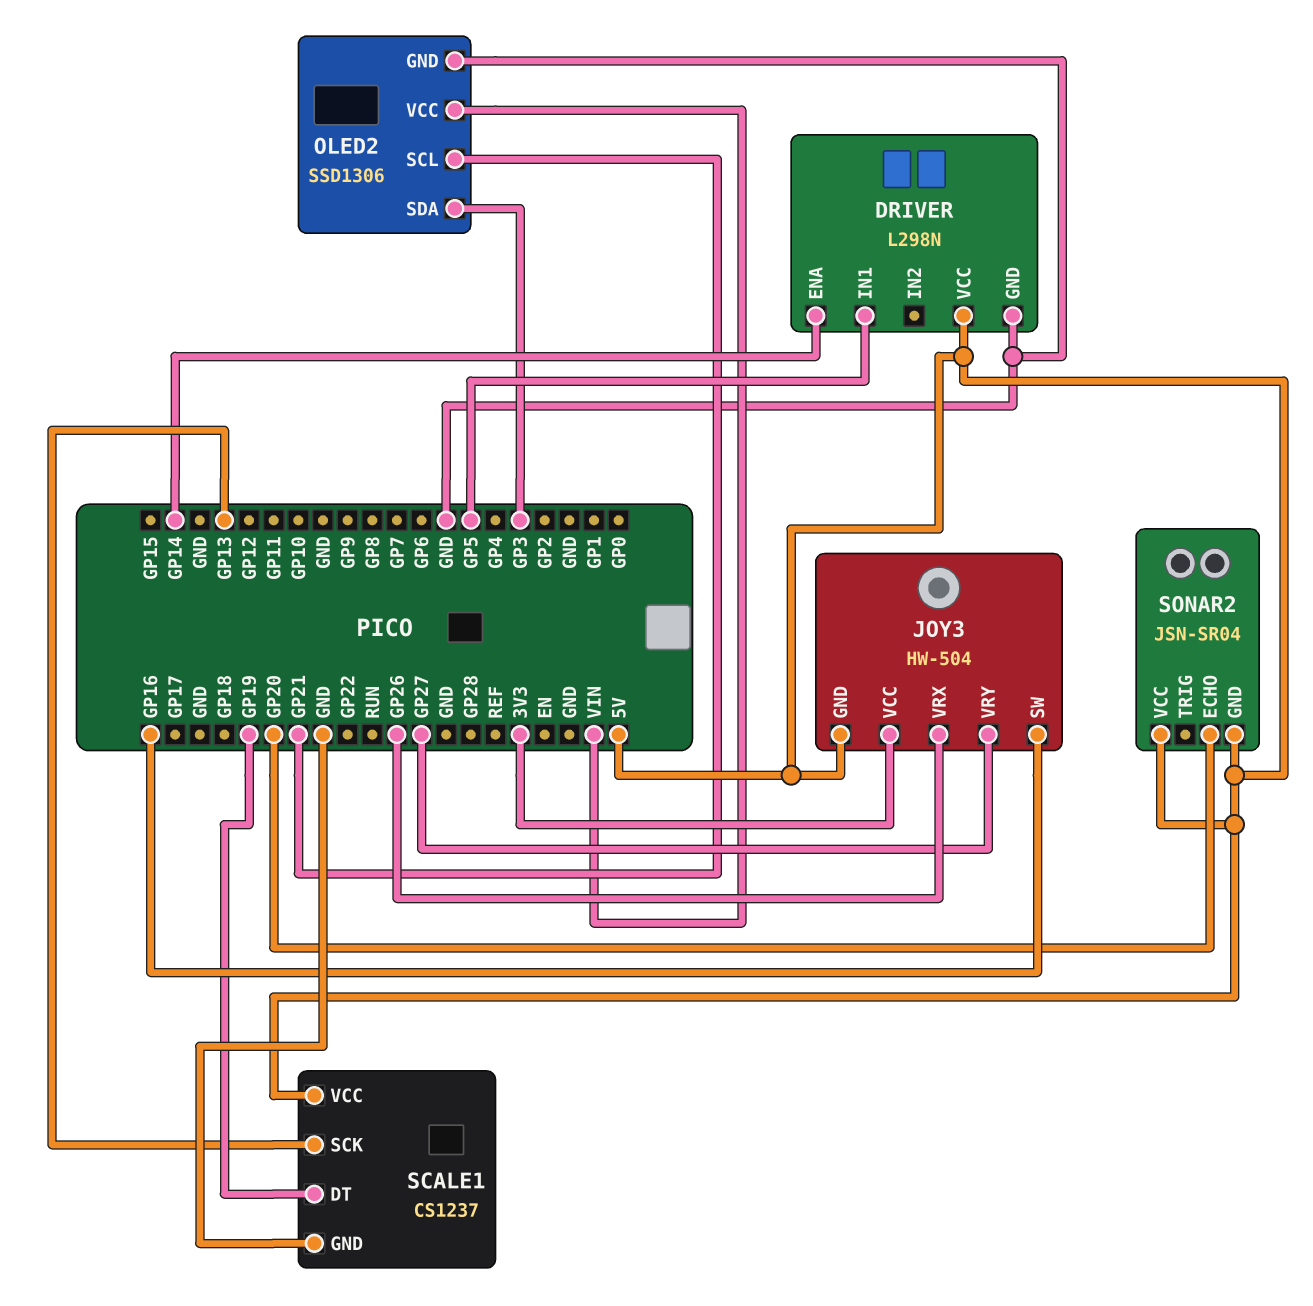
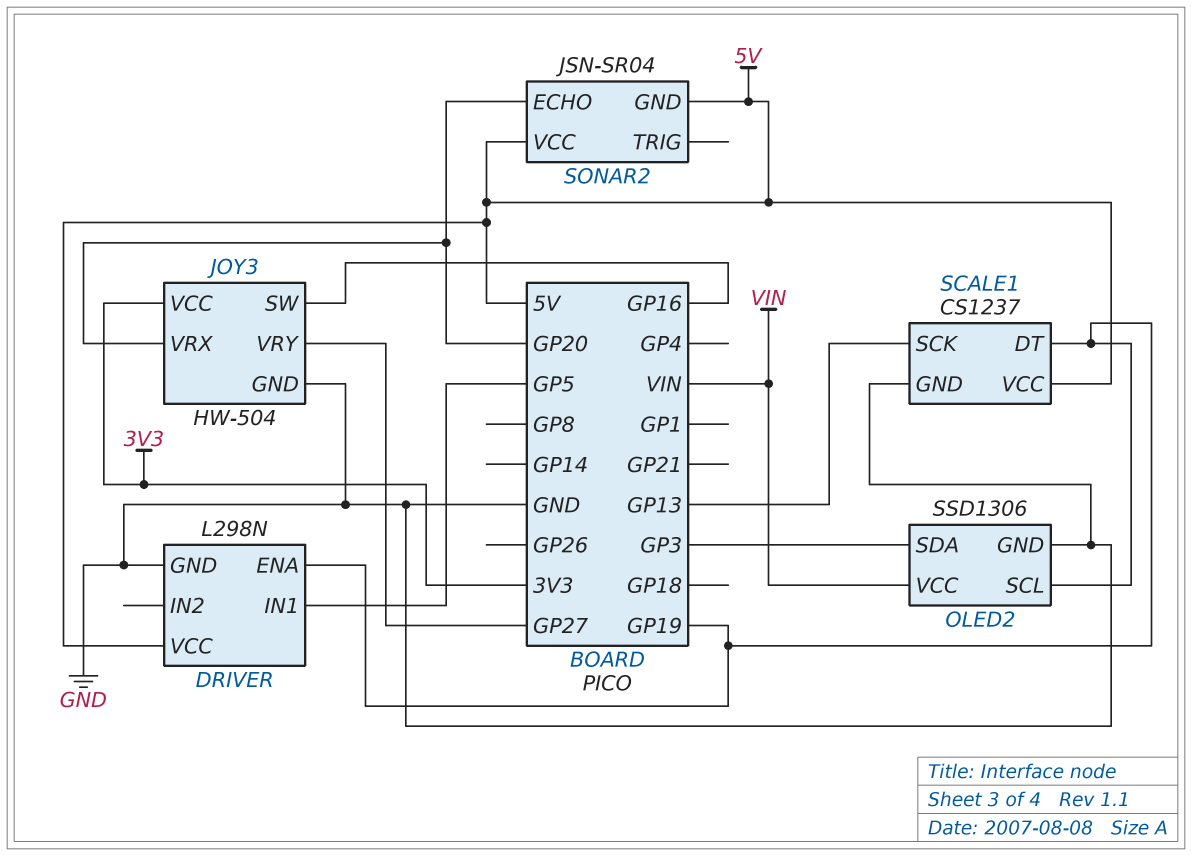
DRIVER pin ENA: GP14 -> GP19
JOY3 pin GND: 5V -> GND
JOY3 pin VRX: GP26 -> GP20
OLED2 pin SCL: GP21 -> GP19

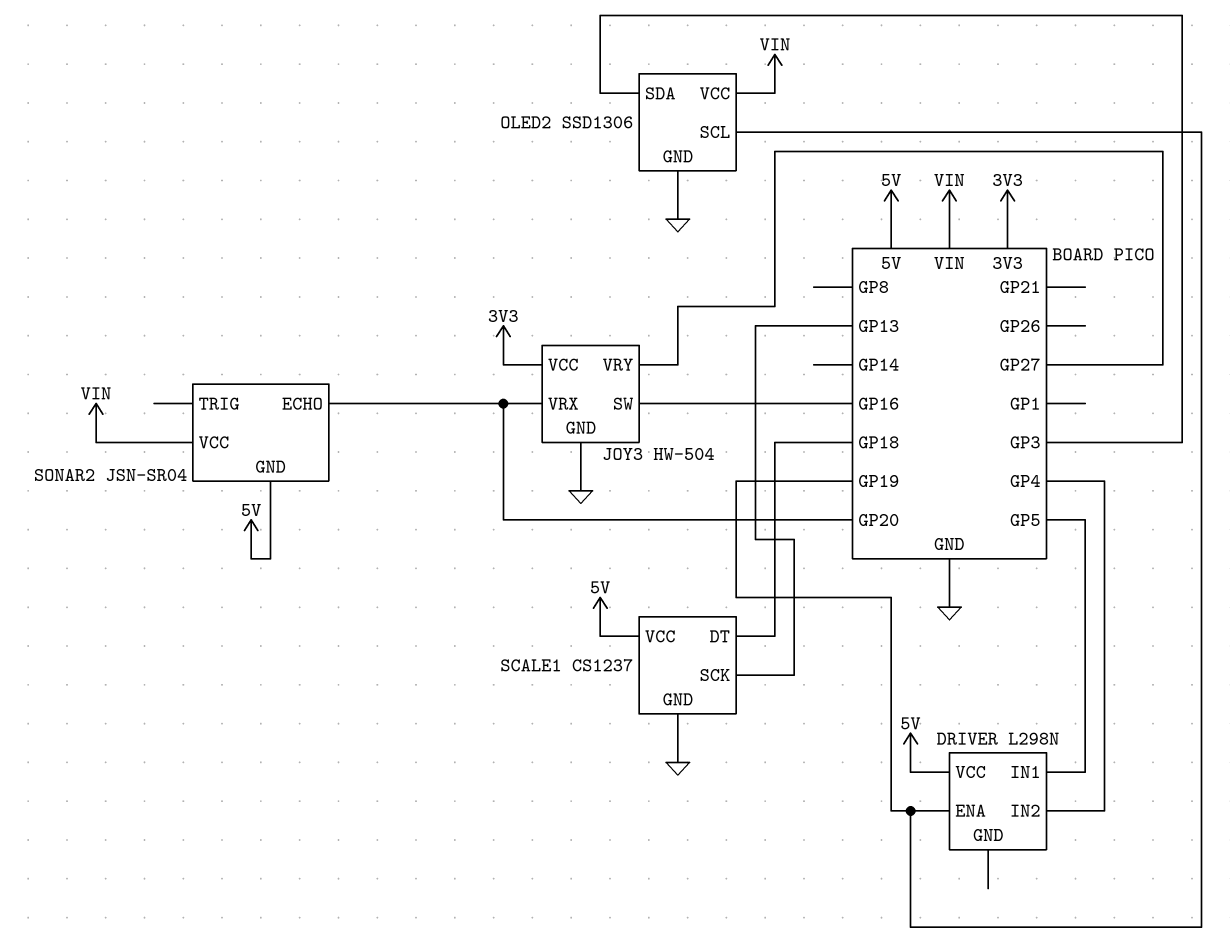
DRIVER pin GND: GND -> none
DRIVER pin IN2: none -> GP4
SCALE1 pin DT: GP19 -> GP18
SONAR2 pin VCC: 5V -> VIN

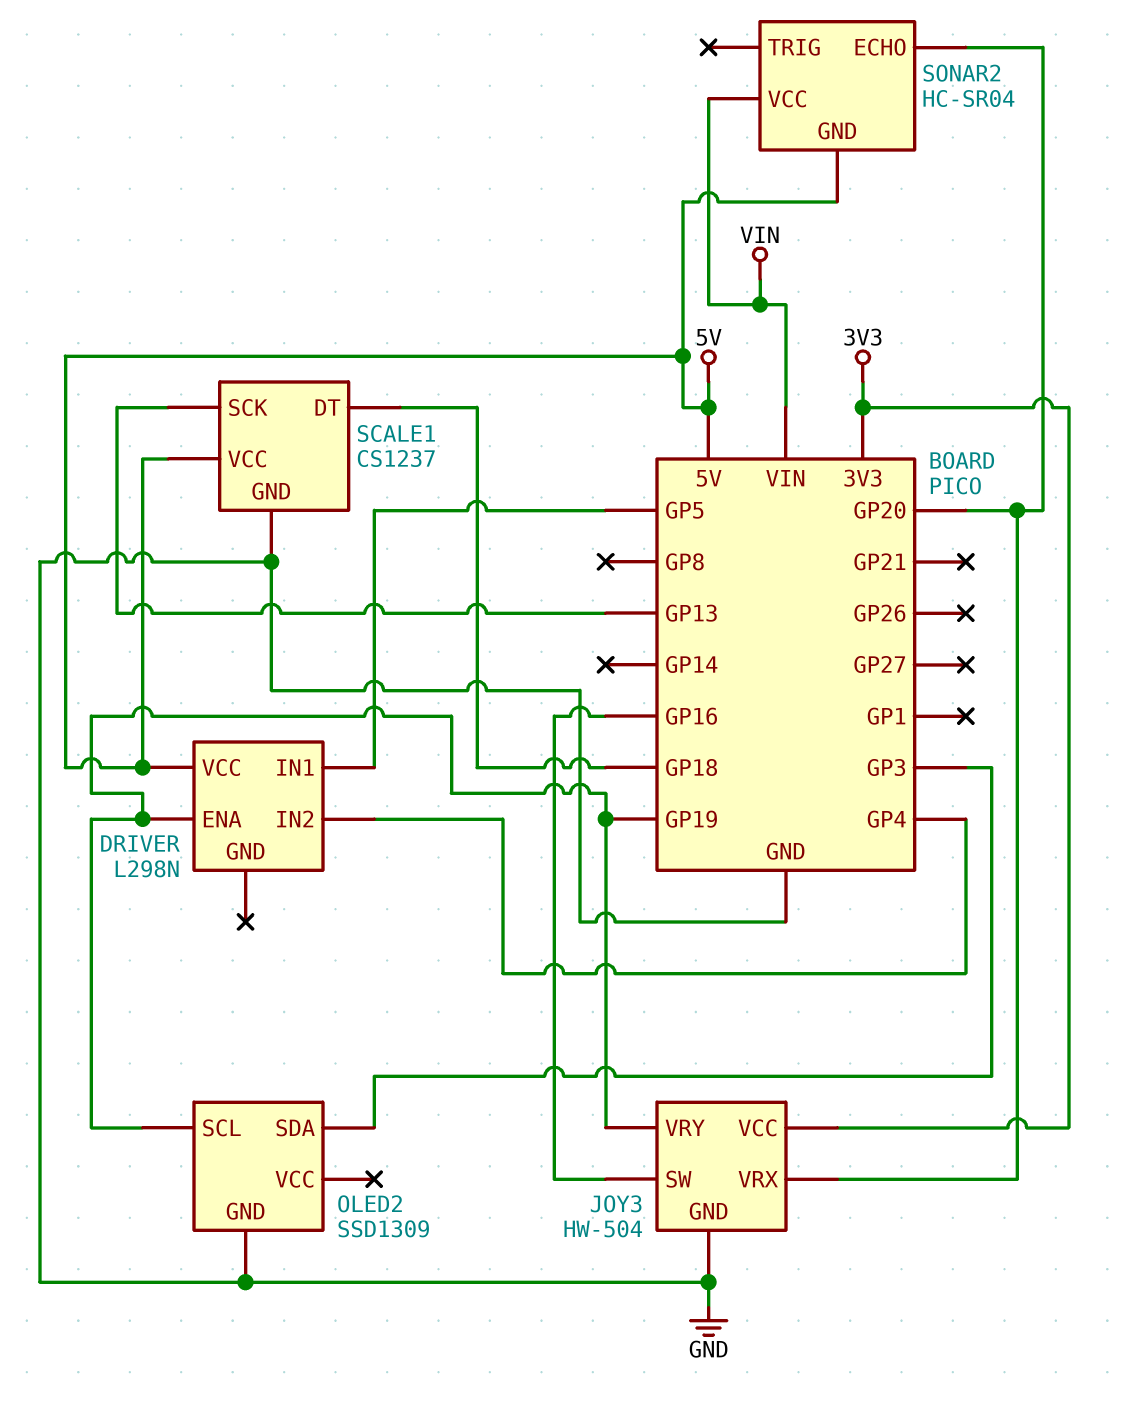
JOY3 pin VRY: GP27 -> GP19
OLED2: SSD1306 -> SSD1309
OLED2 pin VCC: VIN -> none
SONAR2: JSN-SR04 -> HC-SR04

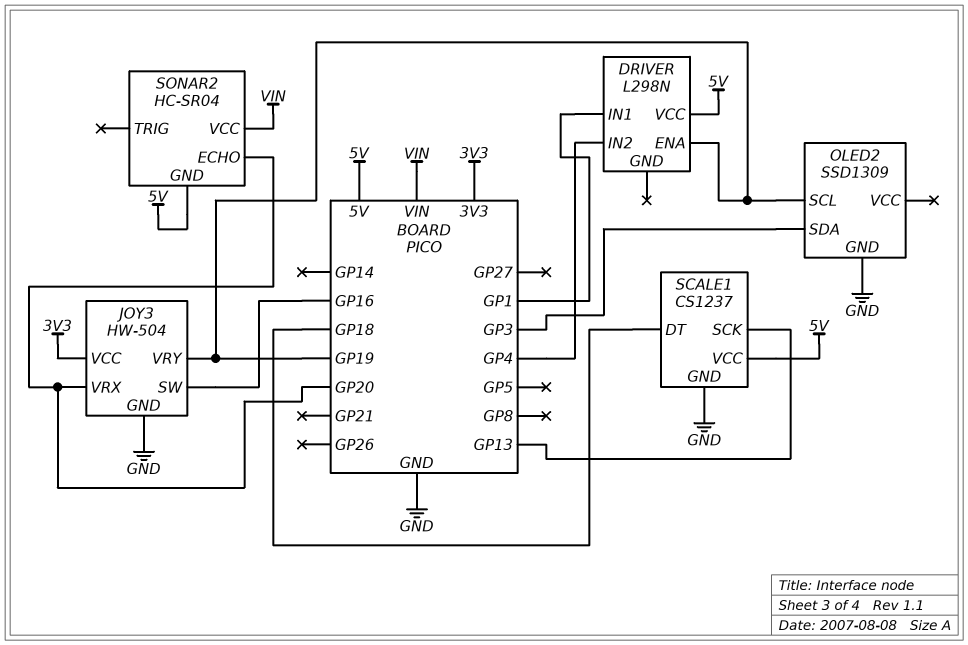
DRIVER pin IN1: GP5 -> GP1

